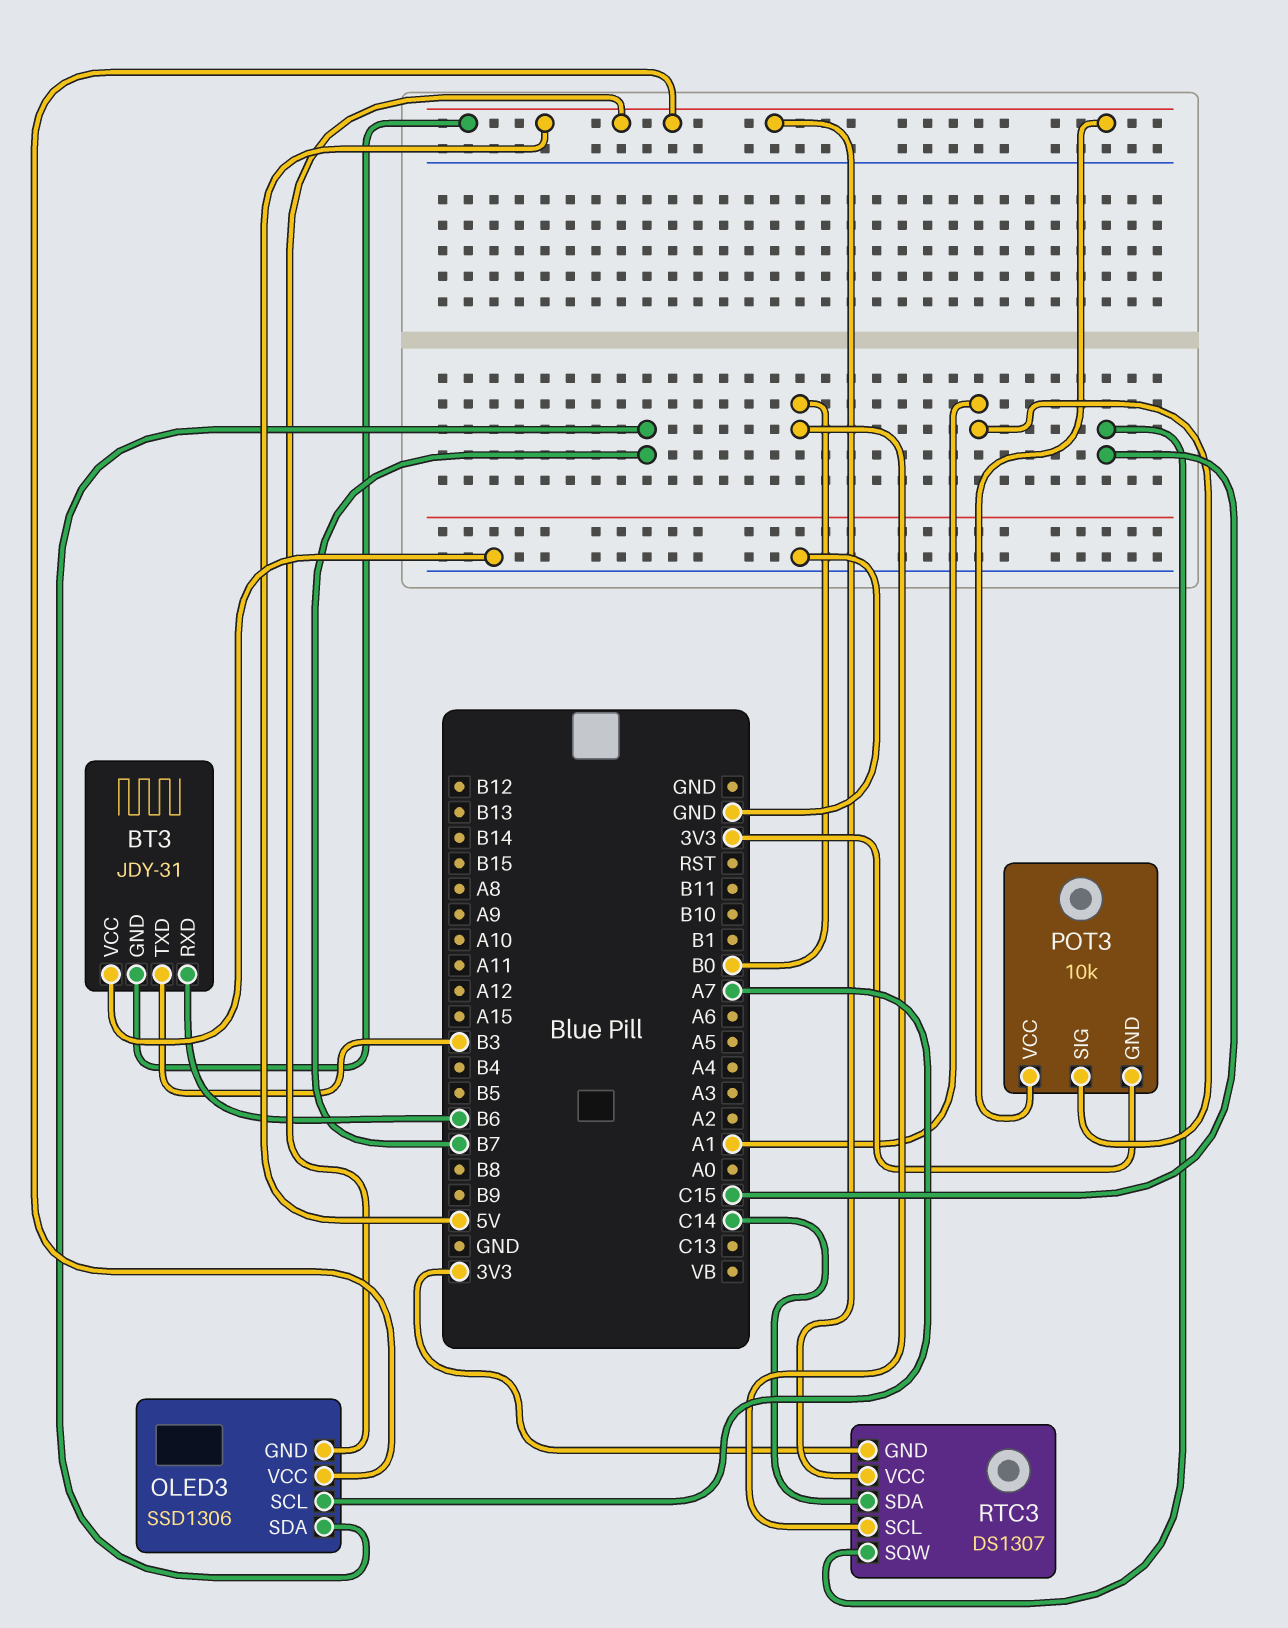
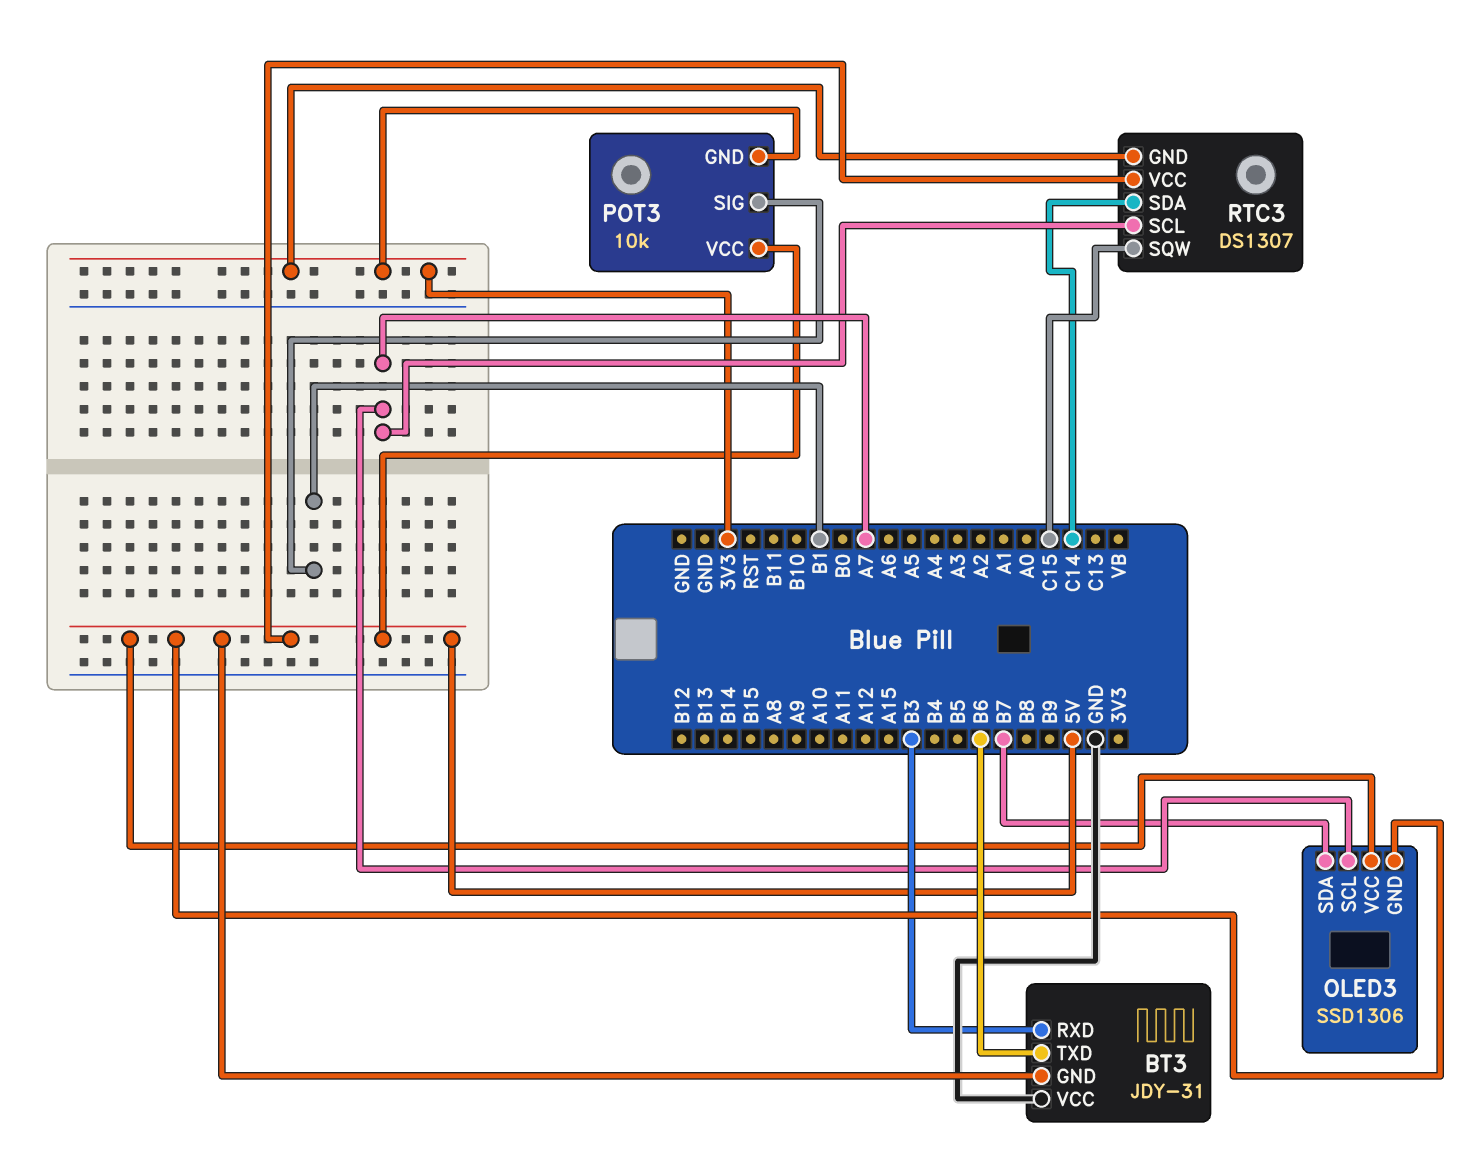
BT3 pin RXD: B6 -> B3
BT3 pin TXD: B3 -> B6
POT3 pin SIG: A1 -> B1
RTC3 pin SCL: B0 -> A7

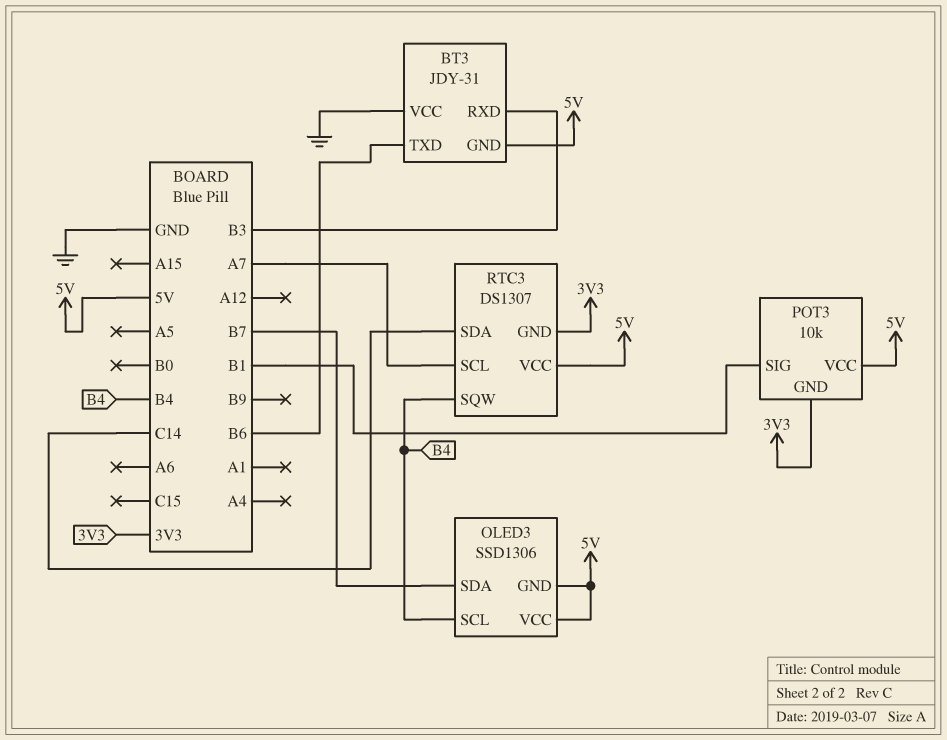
OLED3 pin SCL: A7 -> B4
RTC3 pin SQW: C15 -> B4

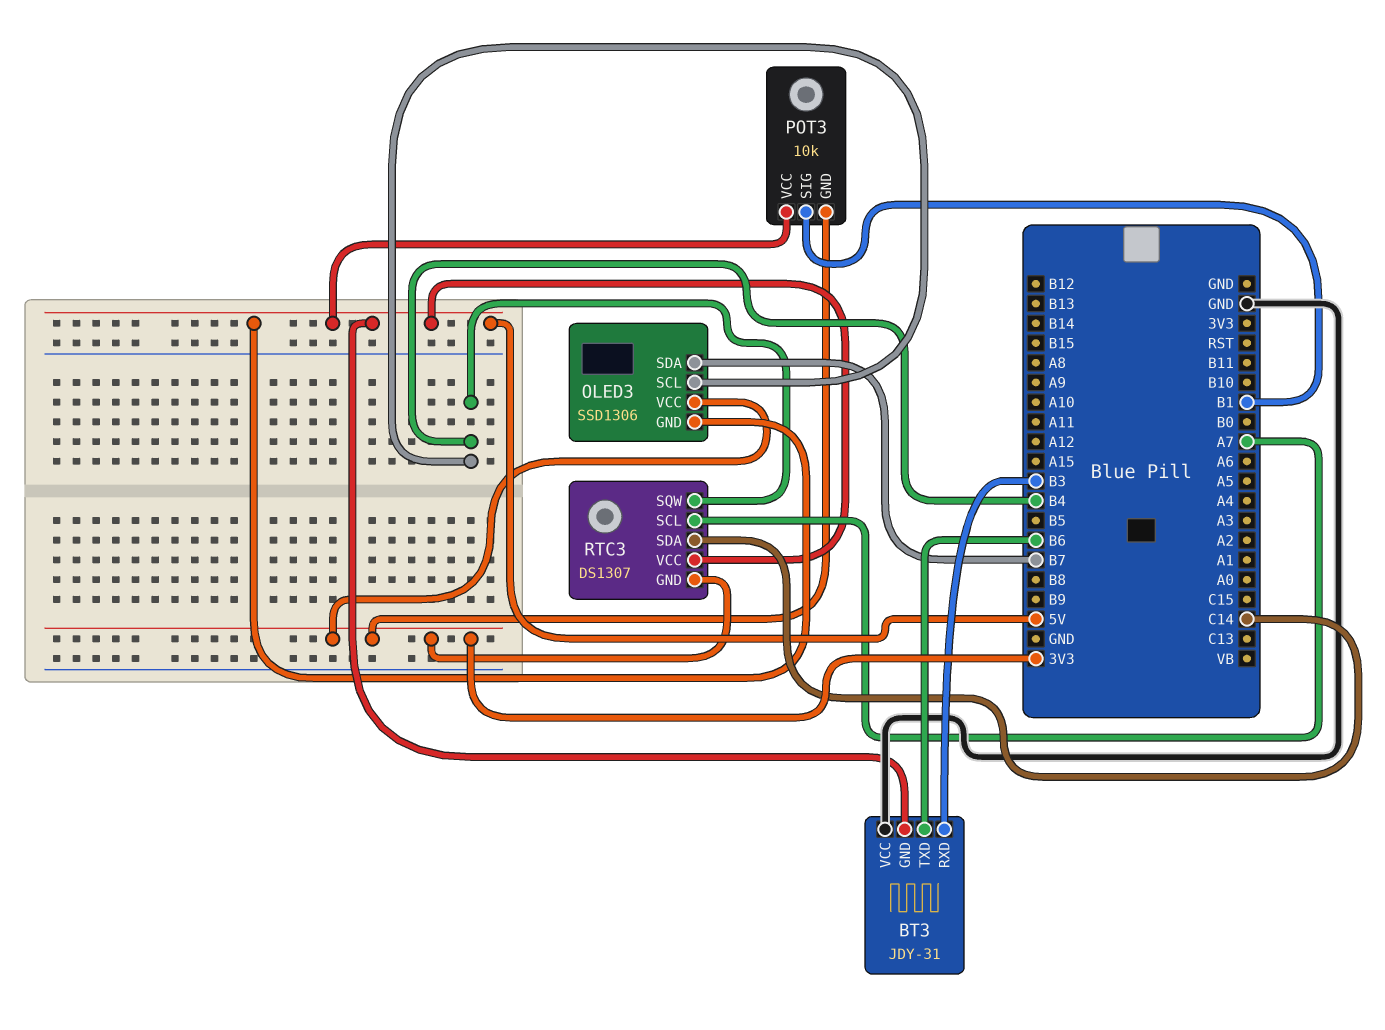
OLED3 pin VCC: 5V -> 3V3

